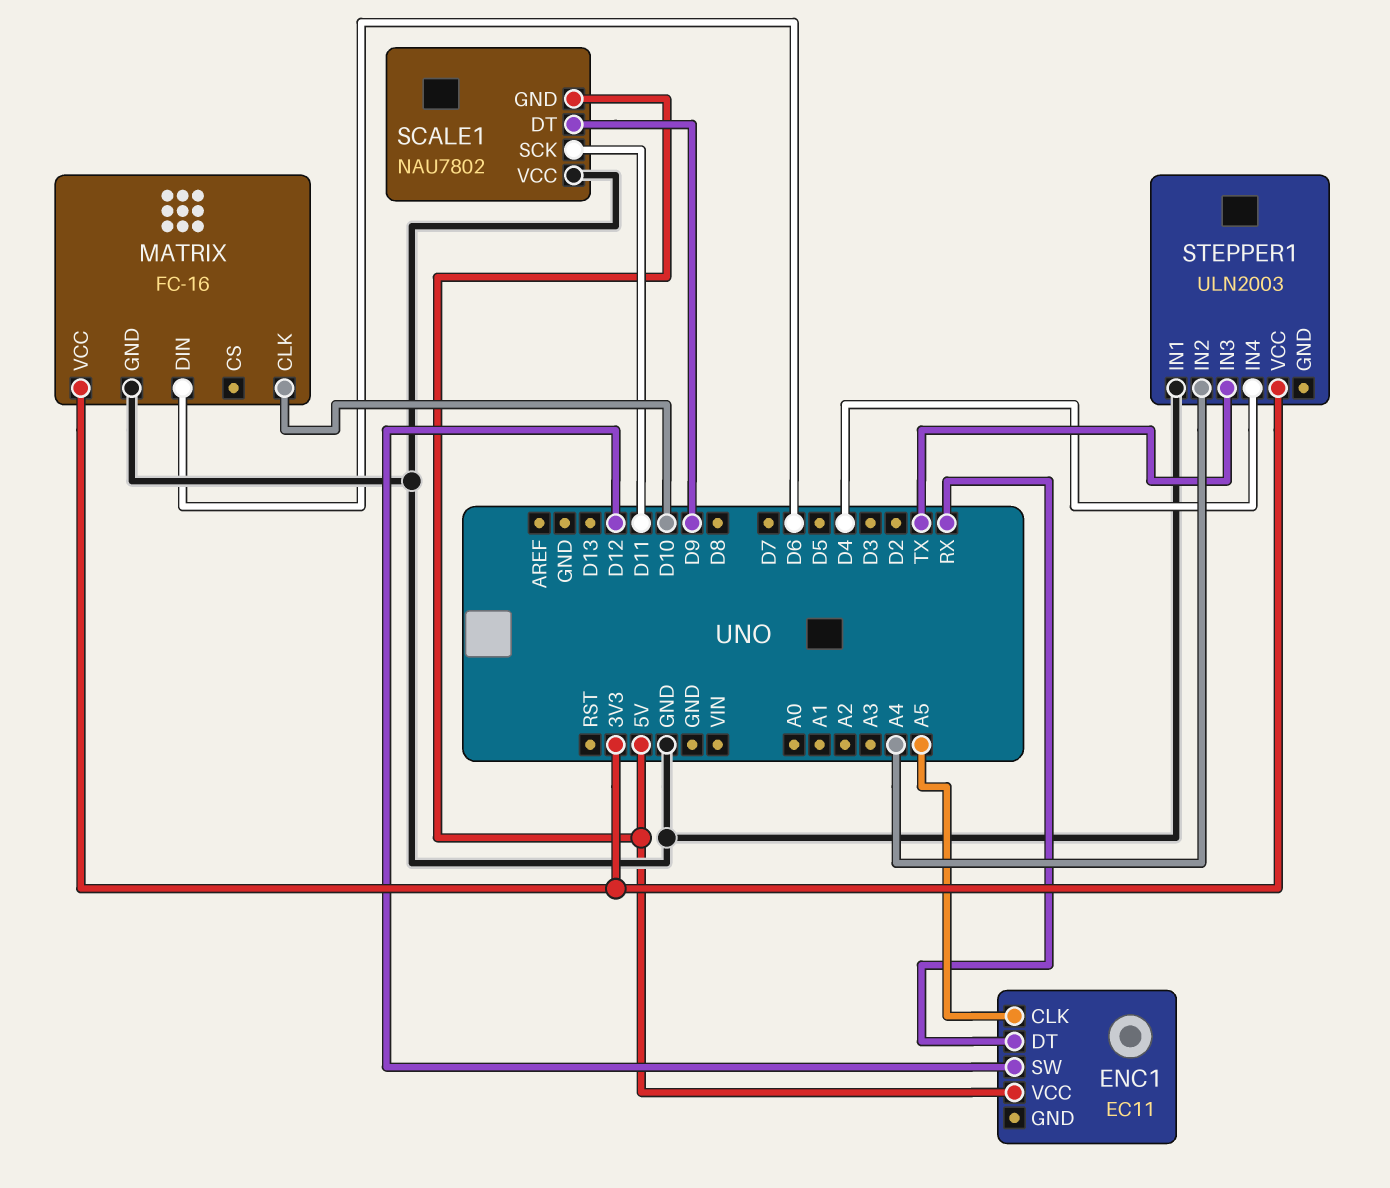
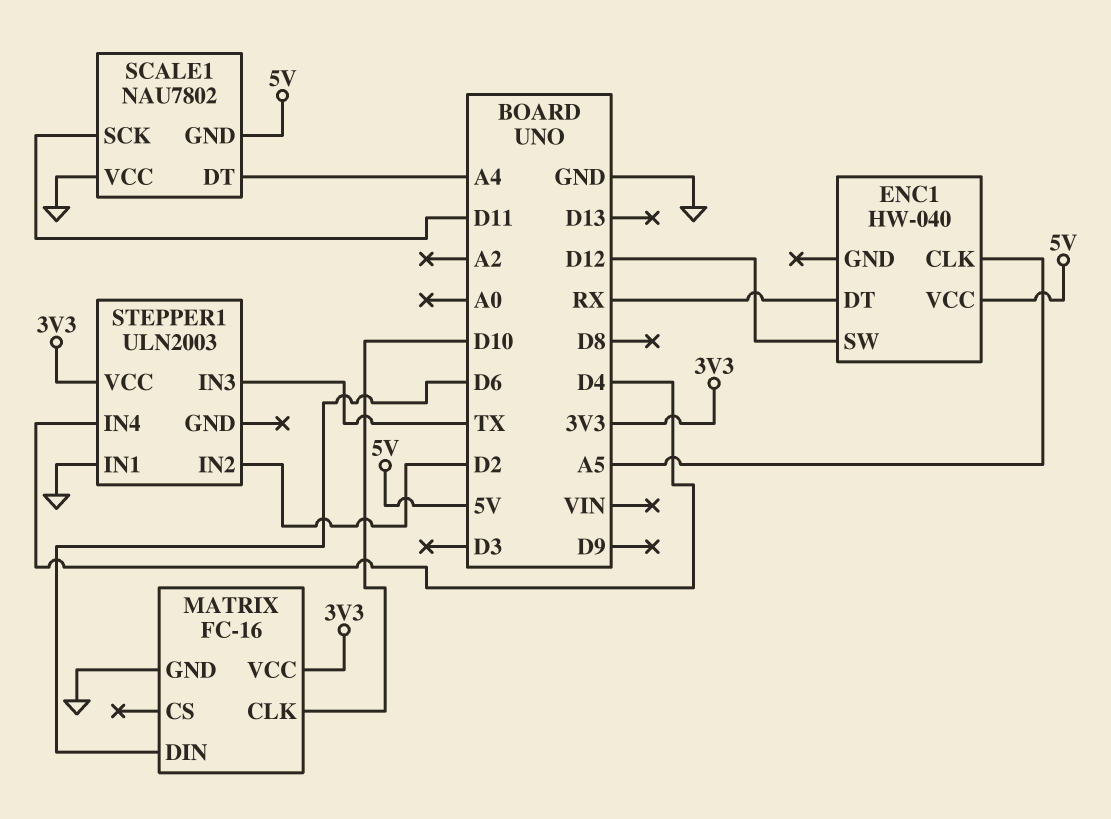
ENC1: EC11 -> HW-040
SCALE1 pin DT: D9 -> A4
STEPPER1 pin IN2: A4 -> D2

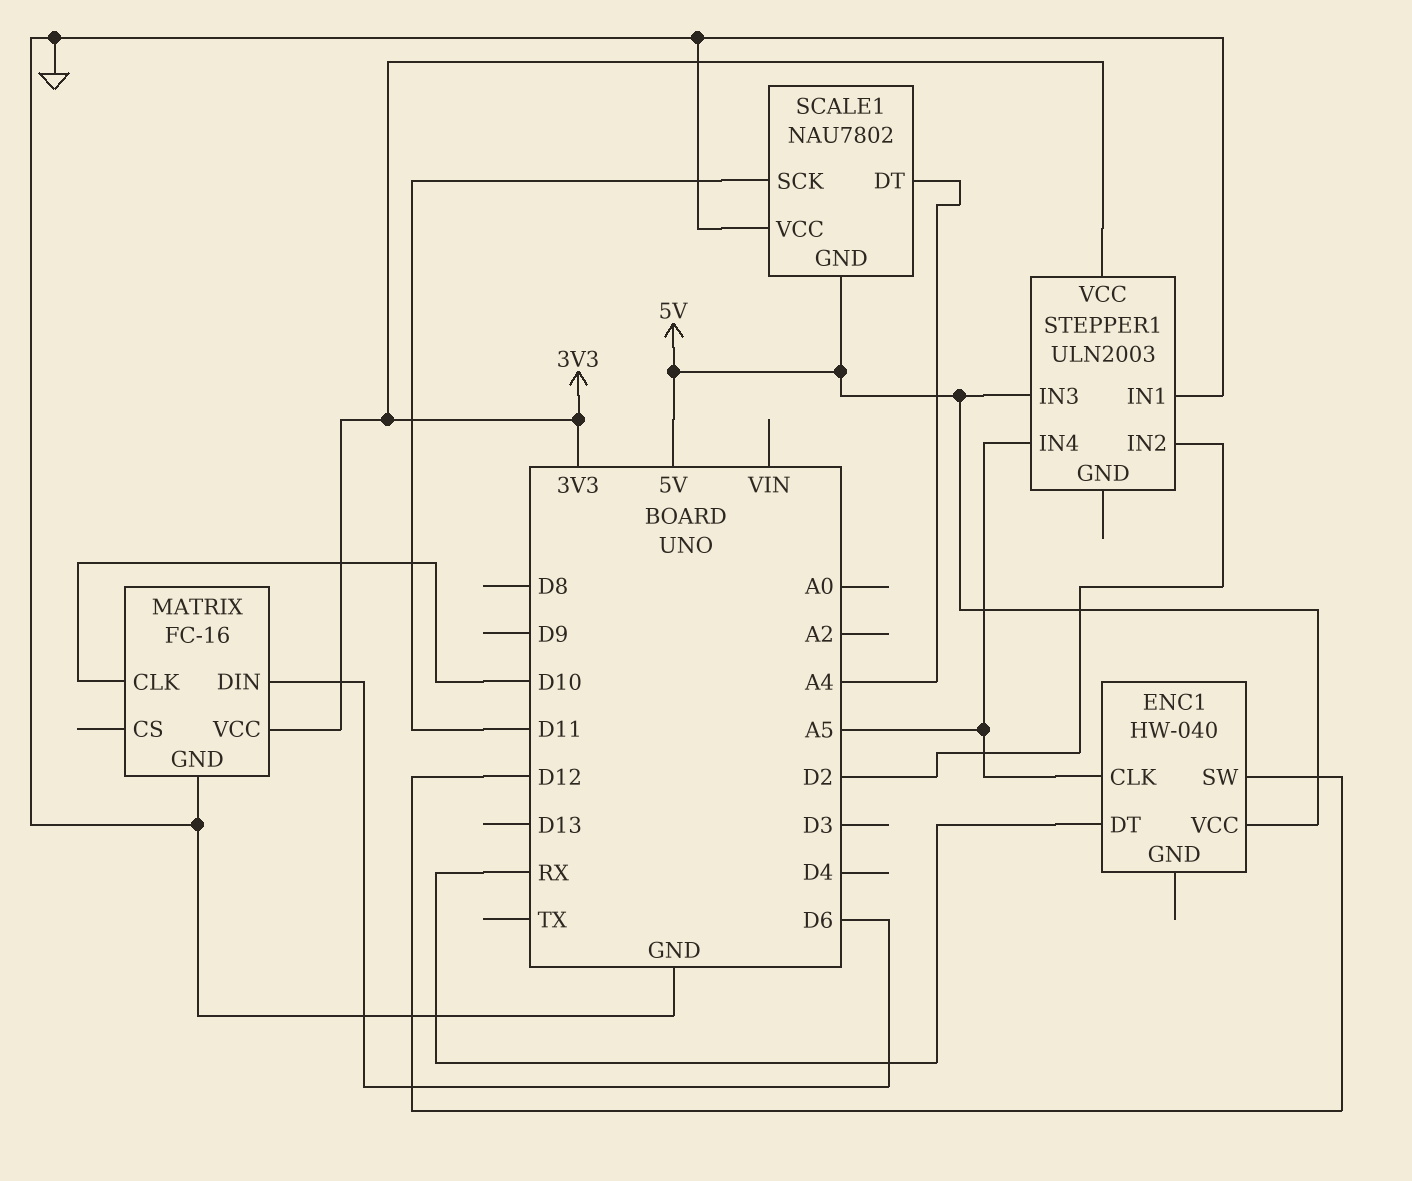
STEPPER1 pin IN3: TX -> 5V
STEPPER1 pin IN4: D4 -> A5

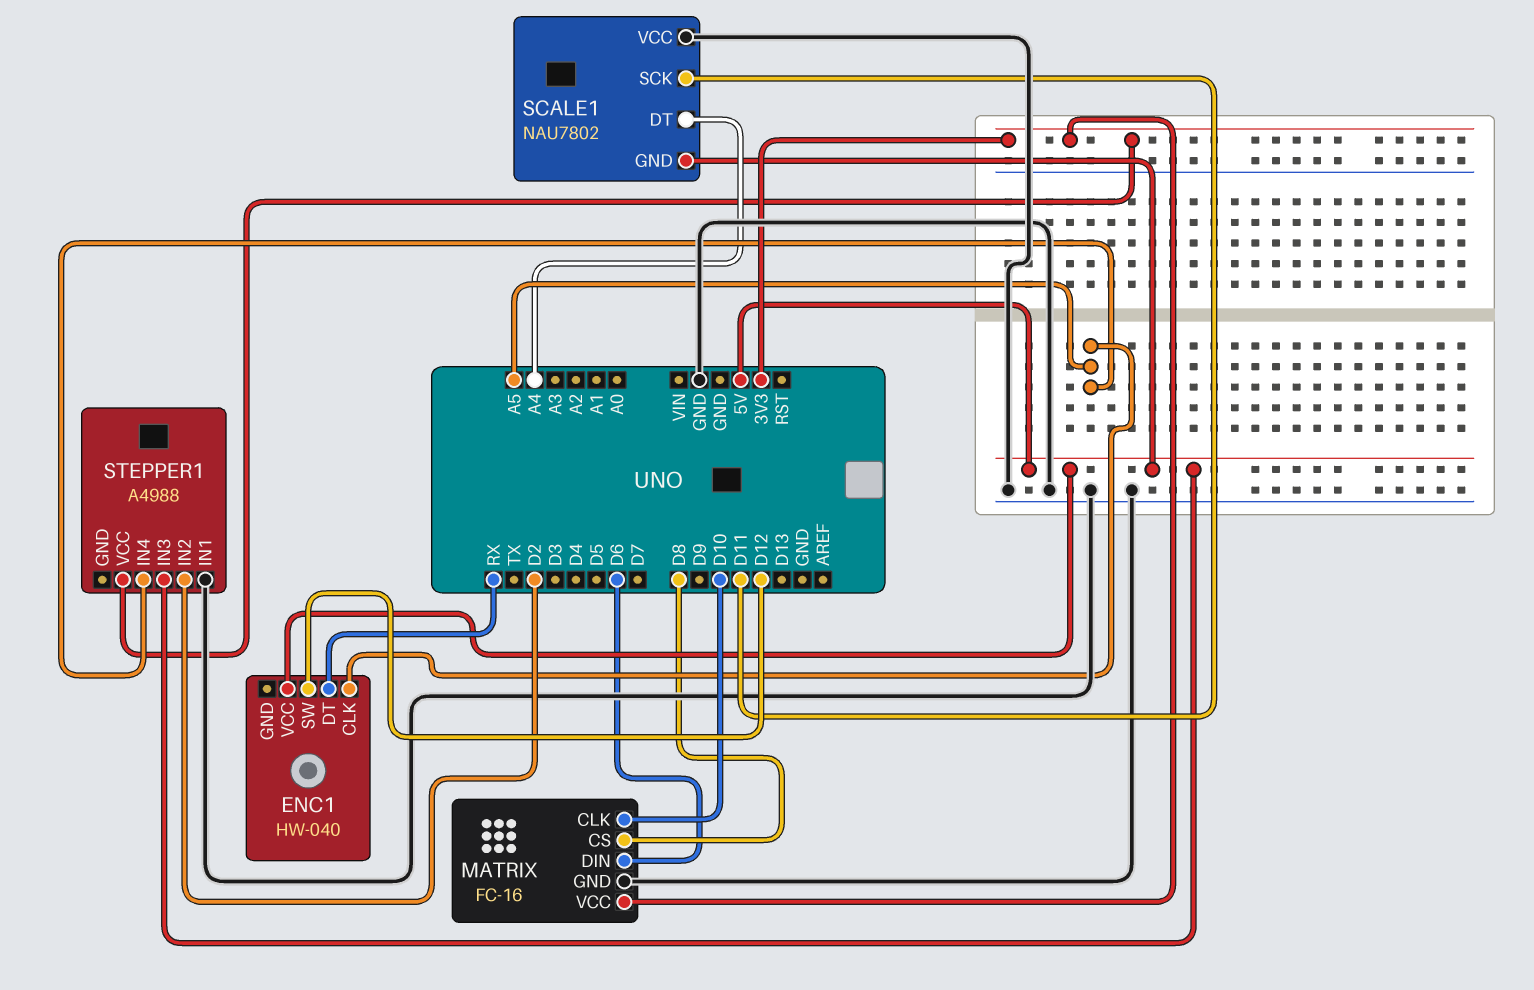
MATRIX pin CS: none -> D8
STEPPER1: ULN2003 -> A4988

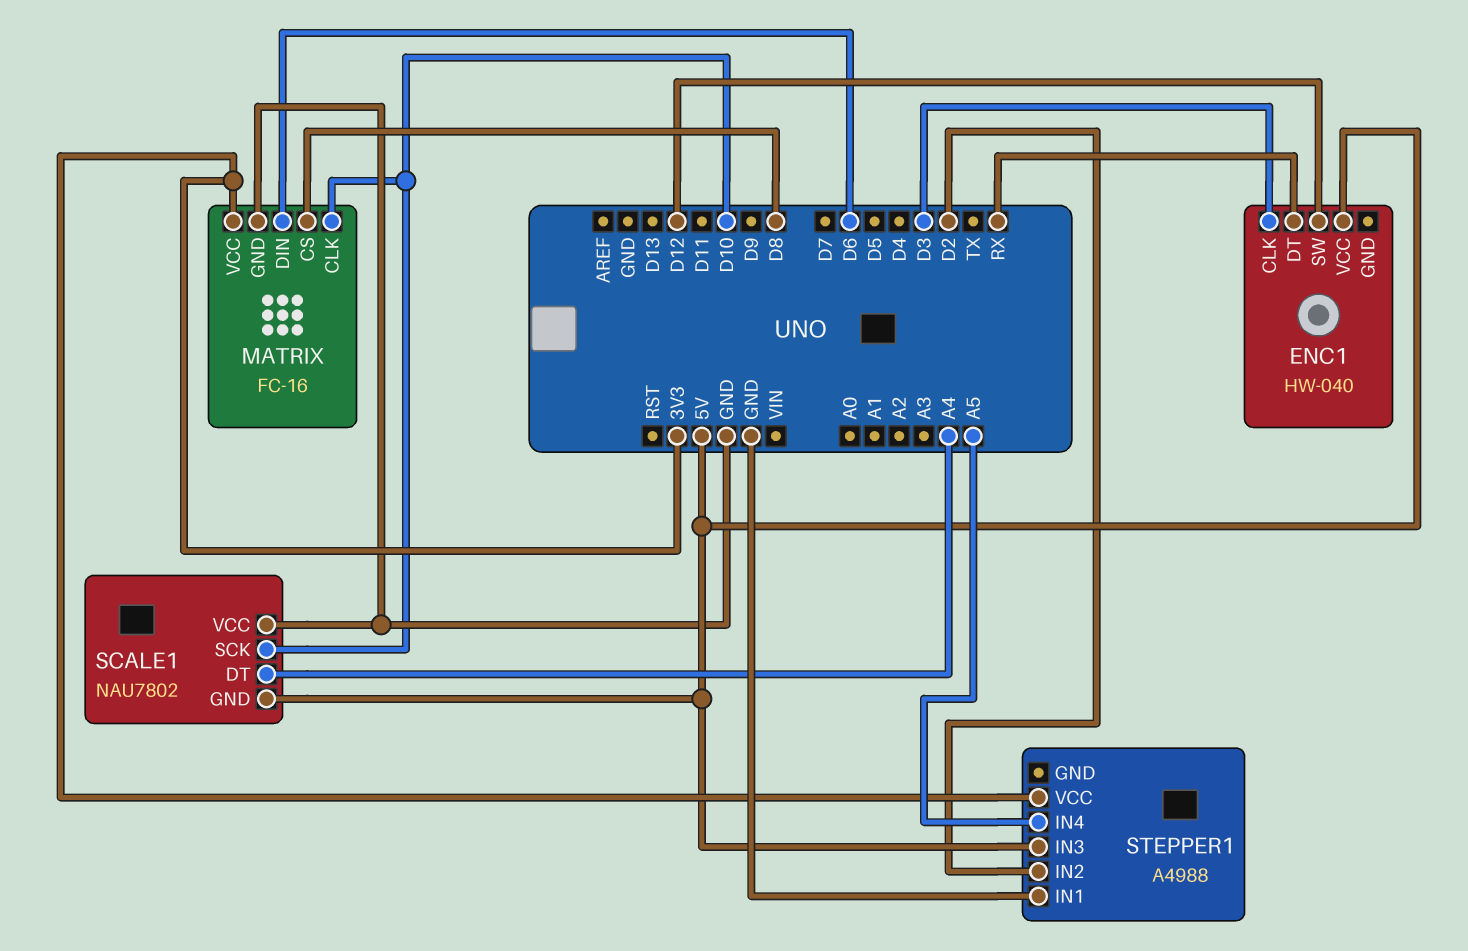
ENC1 pin CLK: A5 -> D3
SCALE1 pin SCK: D11 -> D10

